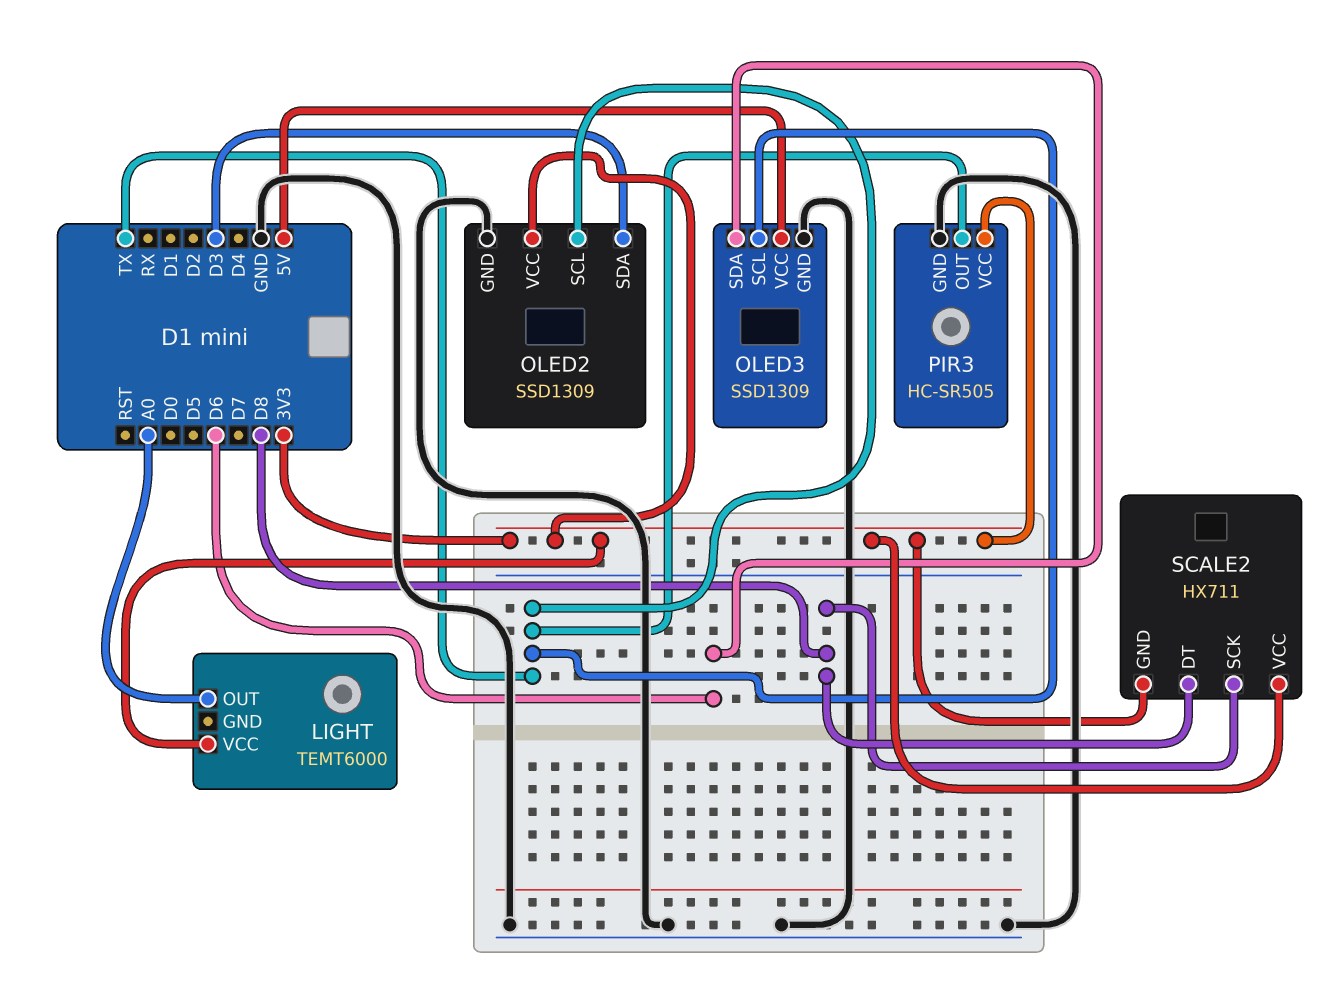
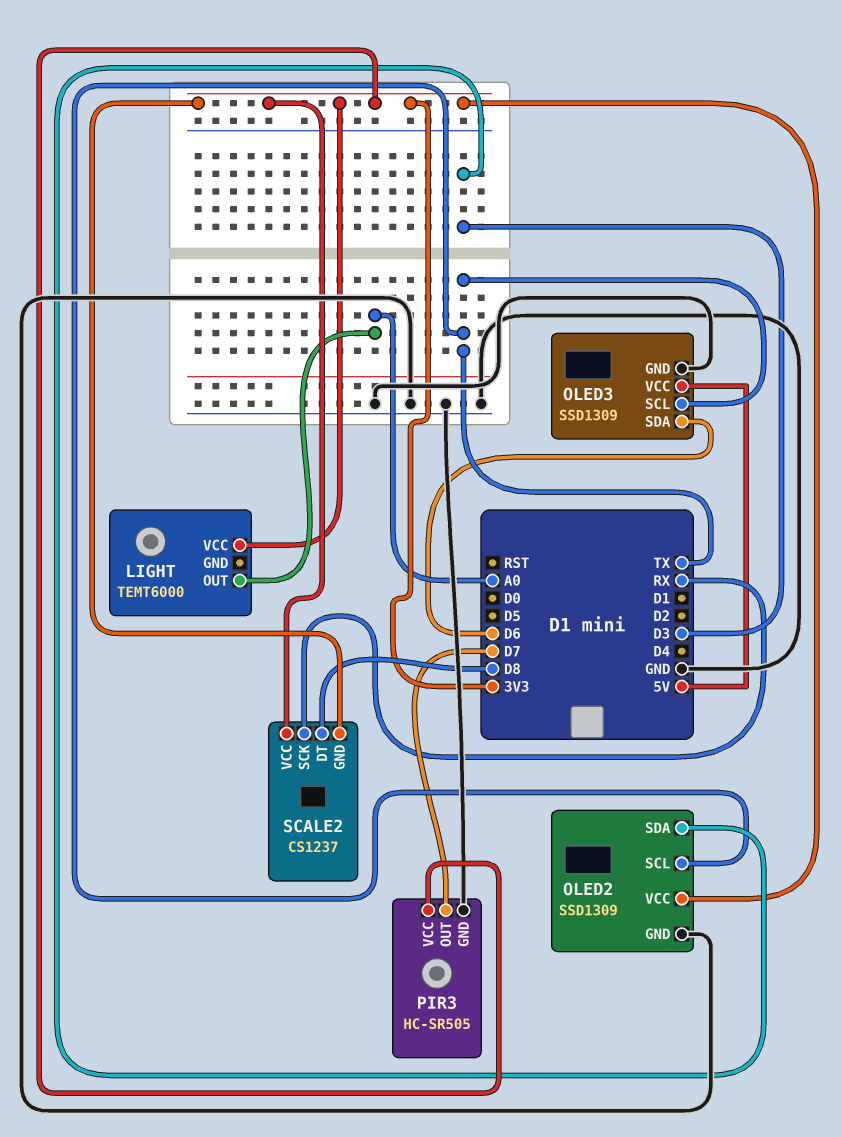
PIR3 pin OUT: TX -> D7
SCALE2: HX711 -> CS1237
SCALE2 pin SCK: D8 -> RX

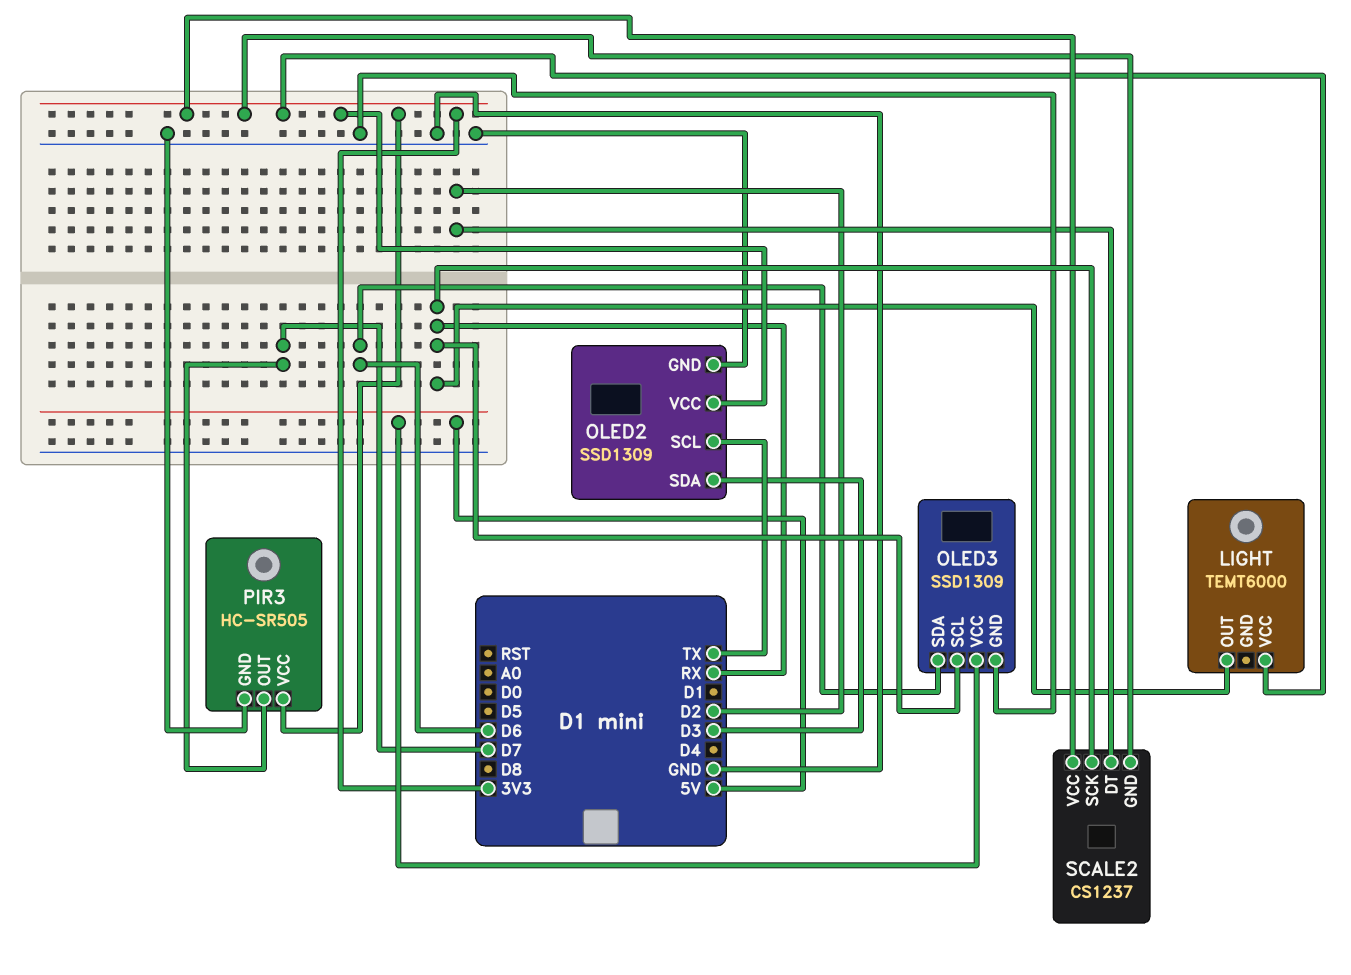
LIGHT pin OUT: A0 -> RX
OLED3 pin SCL: TX -> RX
SCALE2 pin DT: D8 -> D2

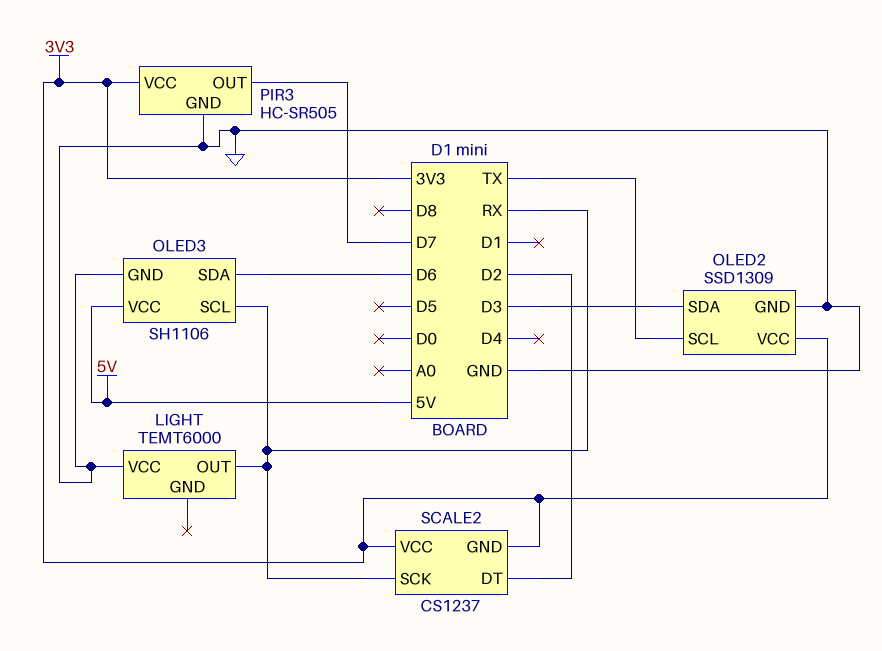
LIGHT pin VCC: 3V3 -> GND
OLED3: SSD1309 -> SH1106

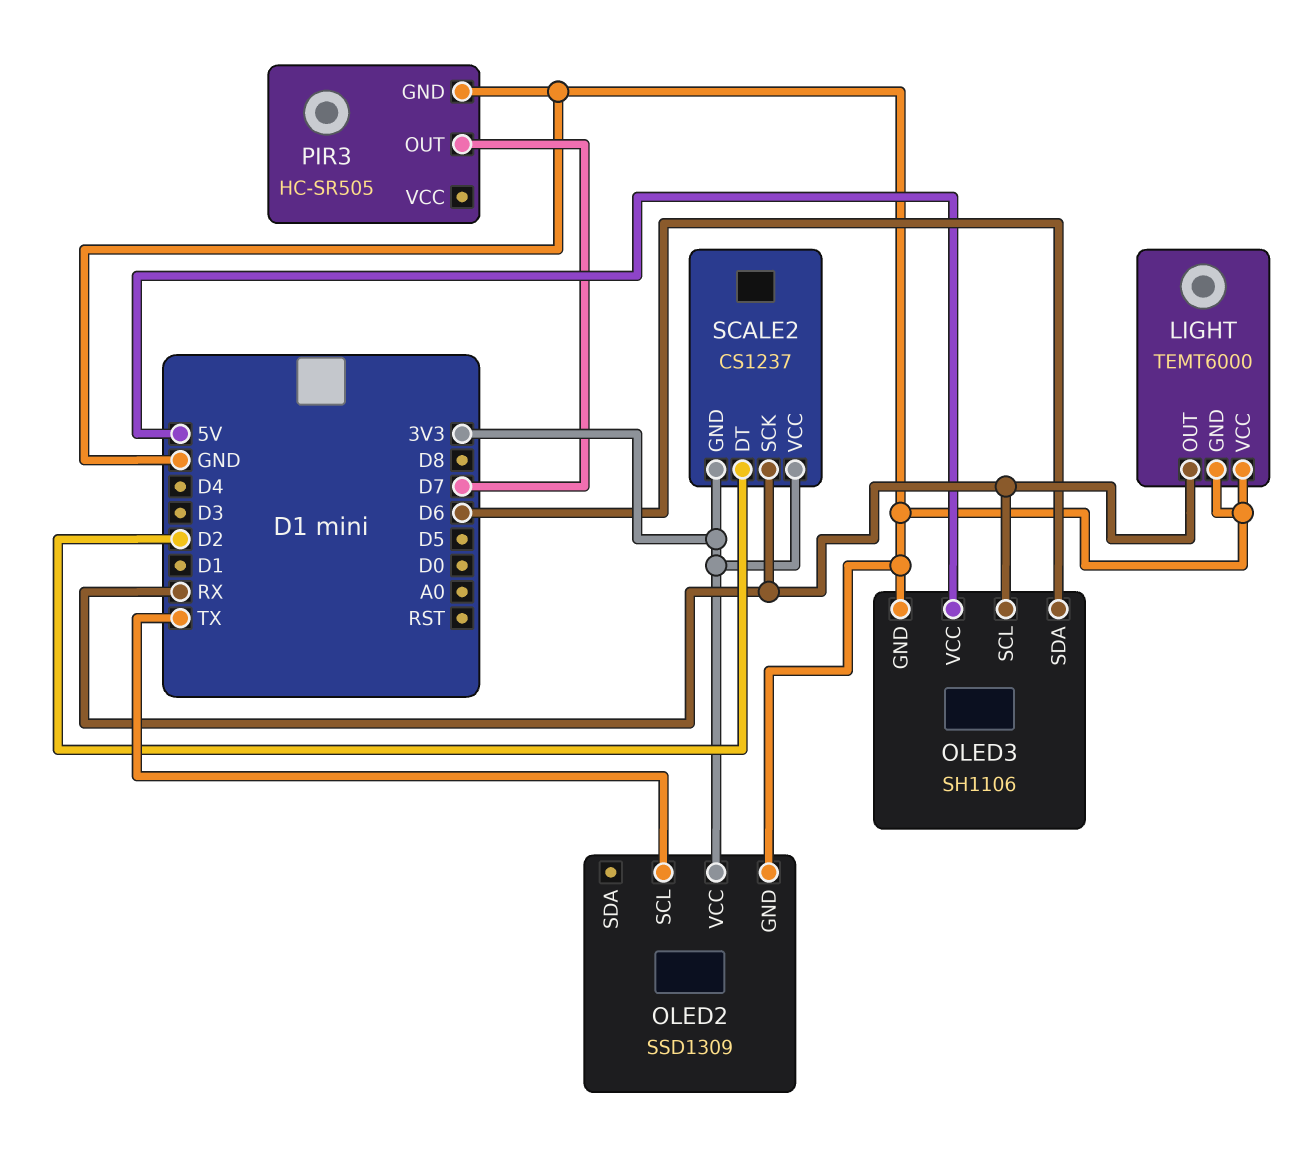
LIGHT pin GND: none -> GND
OLED2 pin SDA: D3 -> none
PIR3 pin VCC: 3V3 -> none

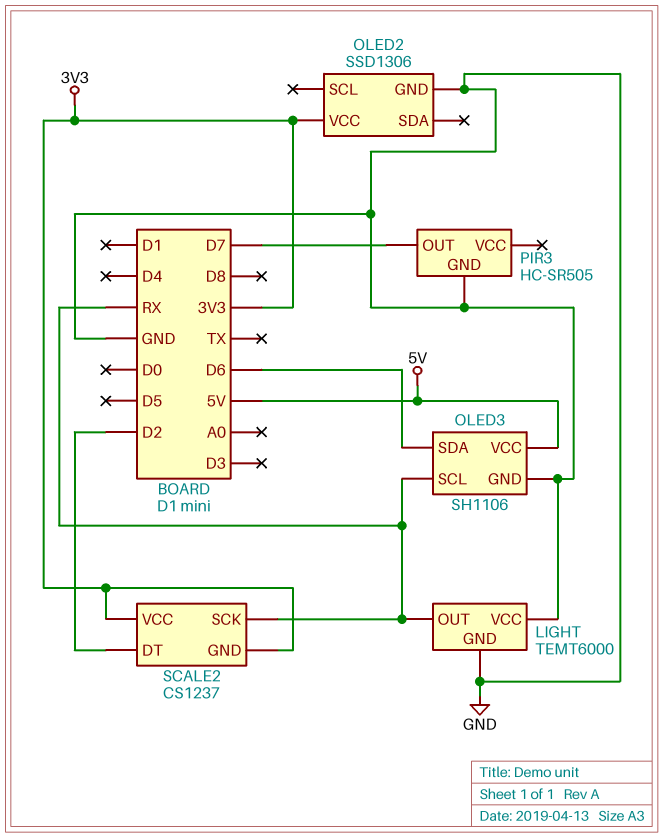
OLED2: SSD1309 -> SSD1306
OLED2 pin SCL: TX -> none

